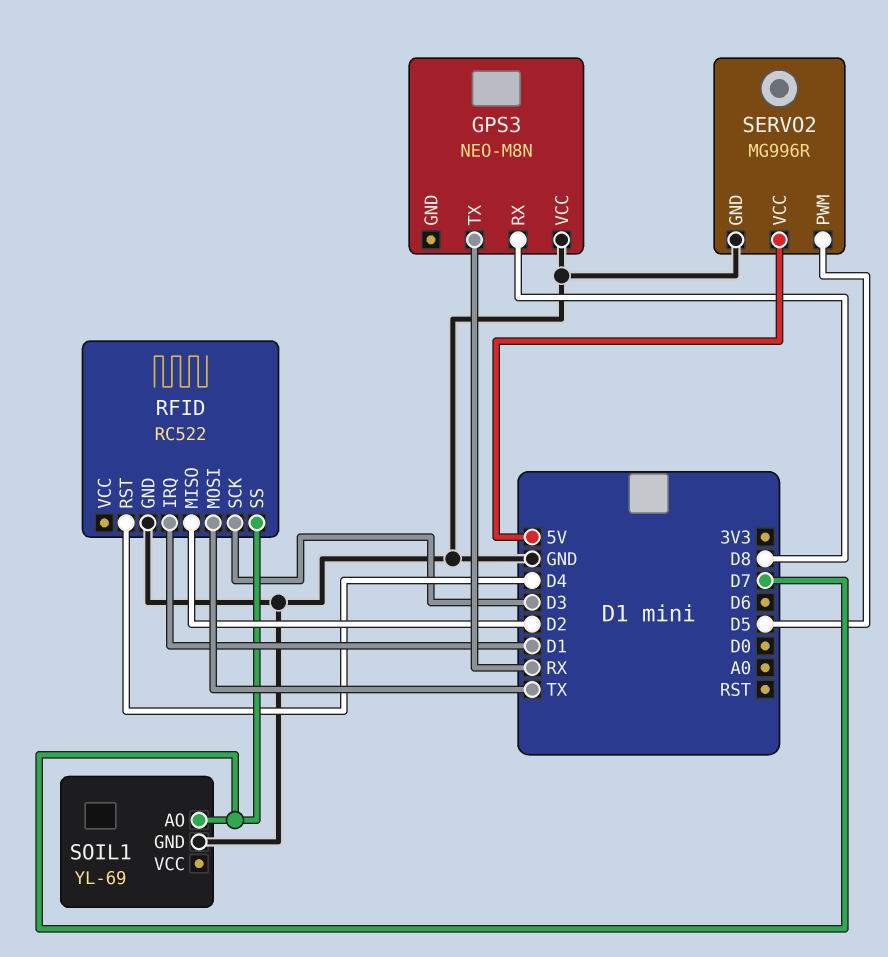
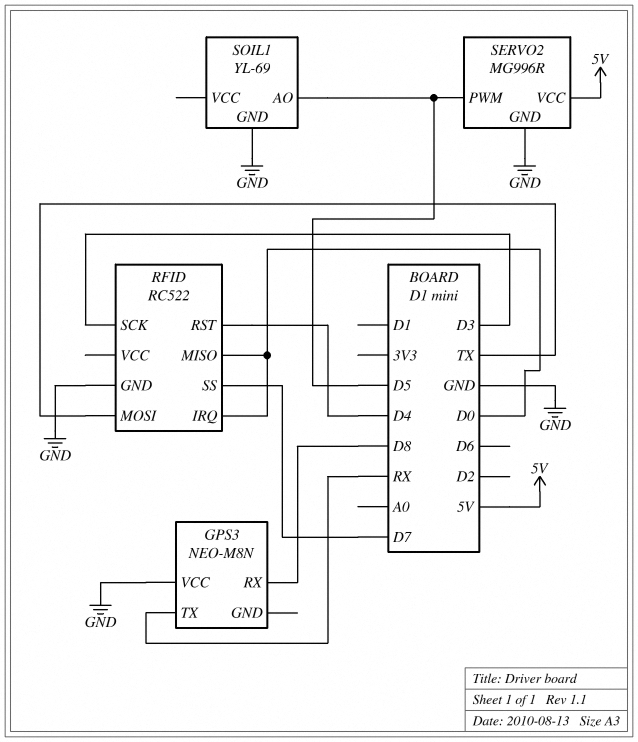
RFID pin IRQ: D1 -> D0
RFID pin MISO: D2 -> D0
SOIL1 pin AO: D7 -> D5

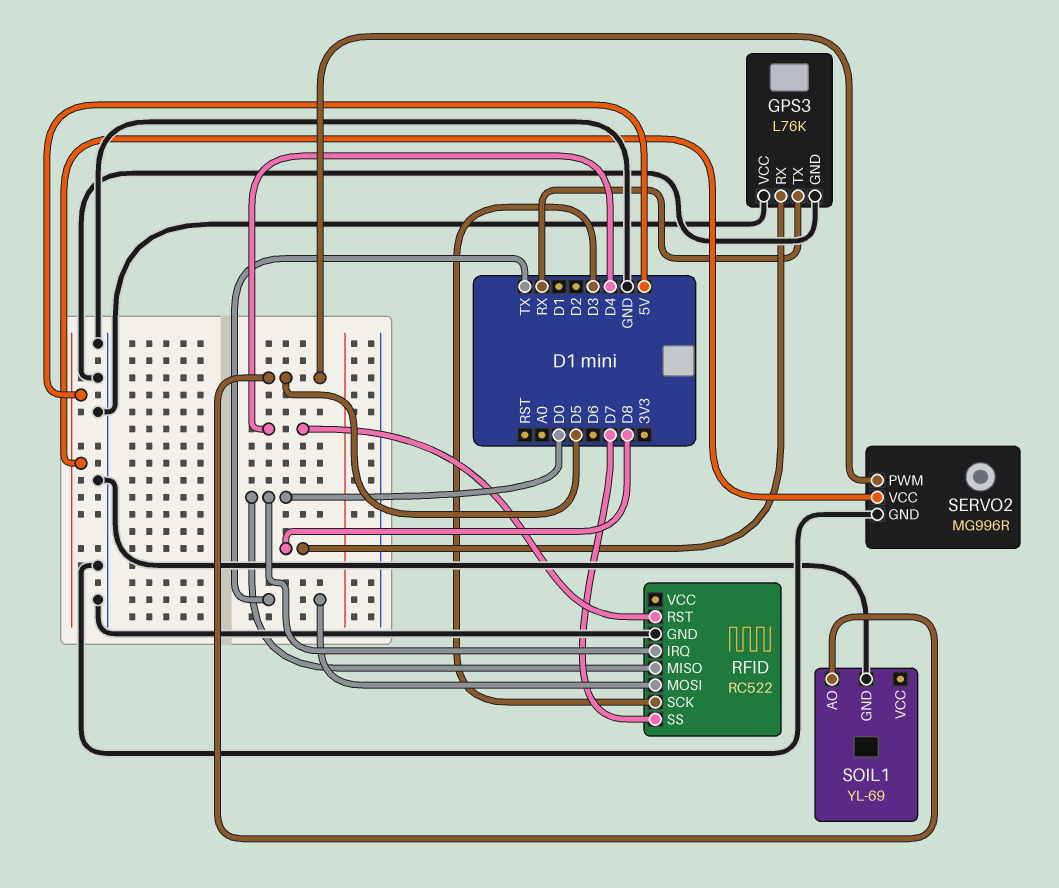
GPS3: NEO-M8N -> L76K
GPS3 pin GND: none -> GND

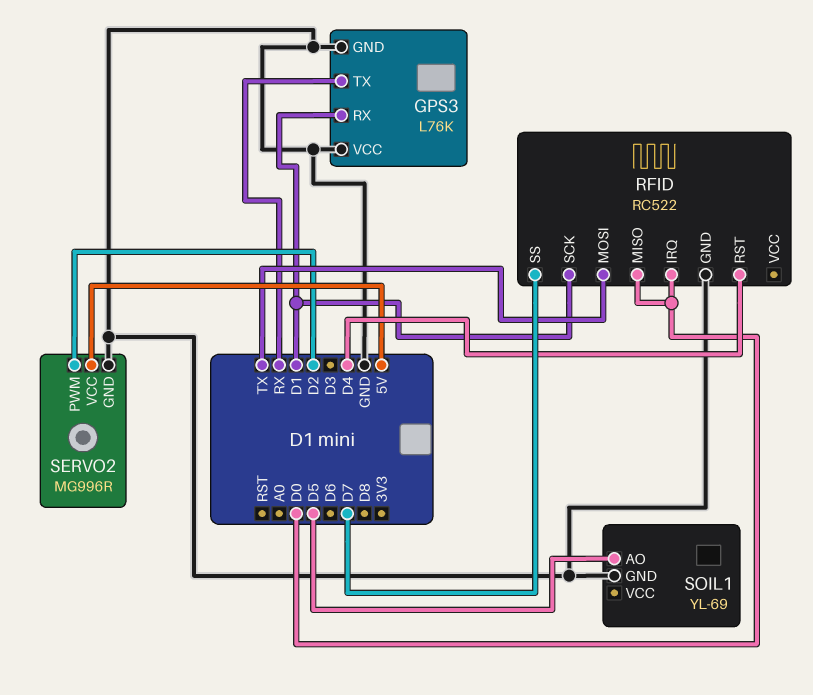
GPS3 pin RX: D8 -> D1
RFID pin SCK: D3 -> D1
SERVO2 pin PWM: D5 -> D2

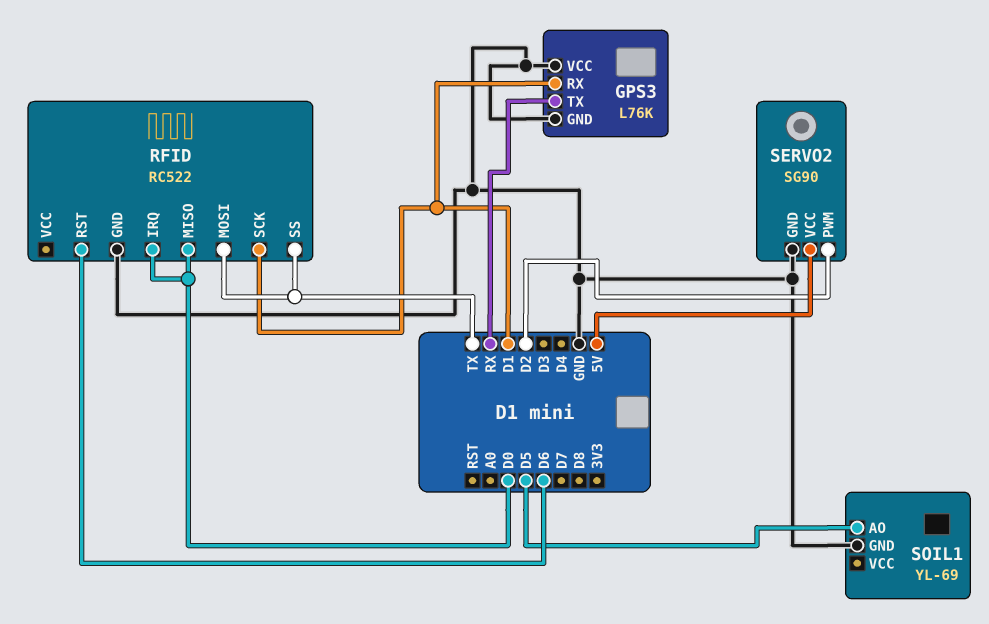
RFID pin RST: D4 -> D6
RFID pin SS: D7 -> TX
SERVO2: MG996R -> SG90

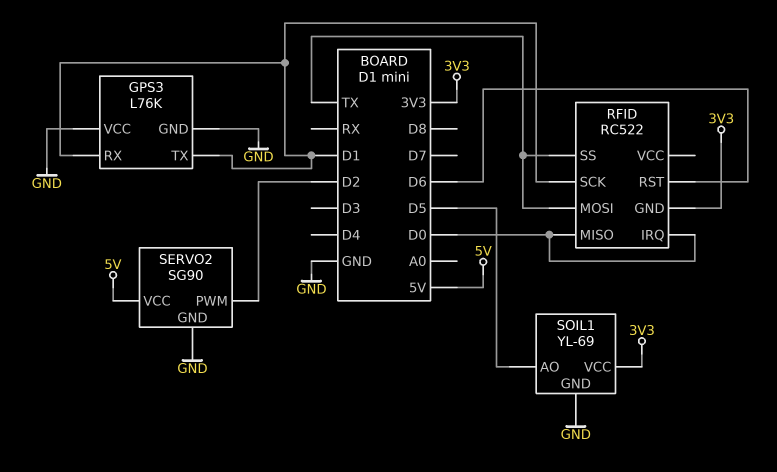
GPS3 pin TX: RX -> D1
RFID pin GND: GND -> 3V3
SOIL1 pin VCC: none -> 3V3

